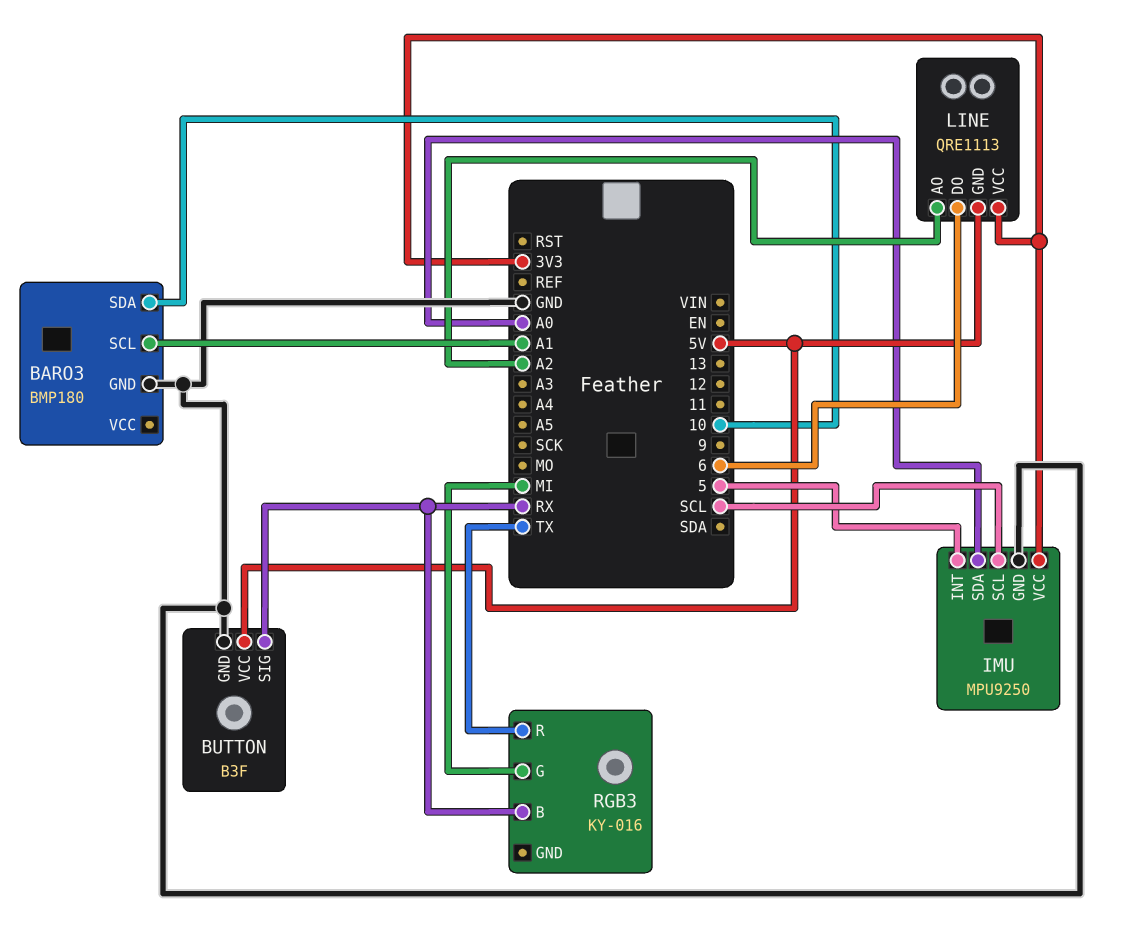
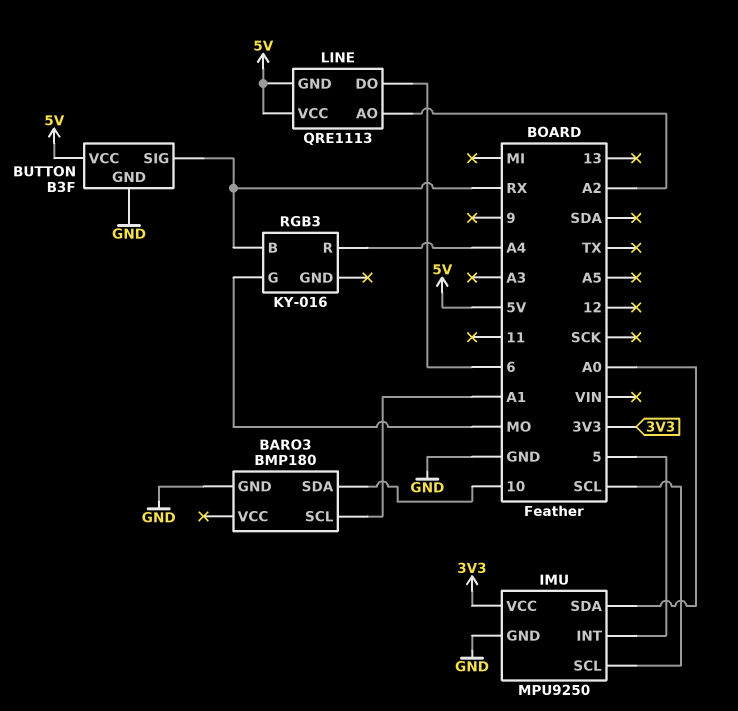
LINE pin VCC: 3V3 -> 5V
RGB3 pin G: MI -> MO
RGB3 pin R: TX -> A4

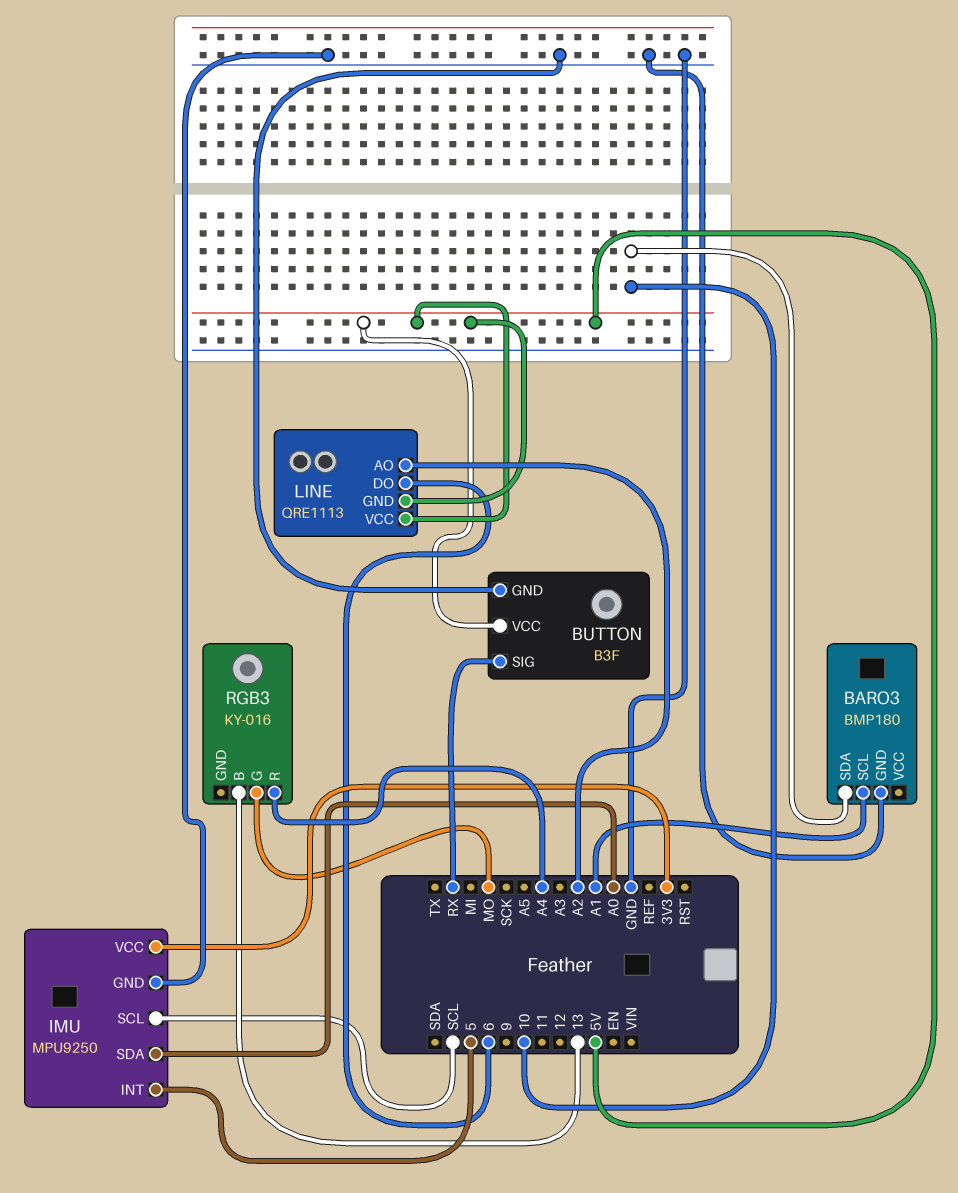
RGB3 pin B: RX -> 13

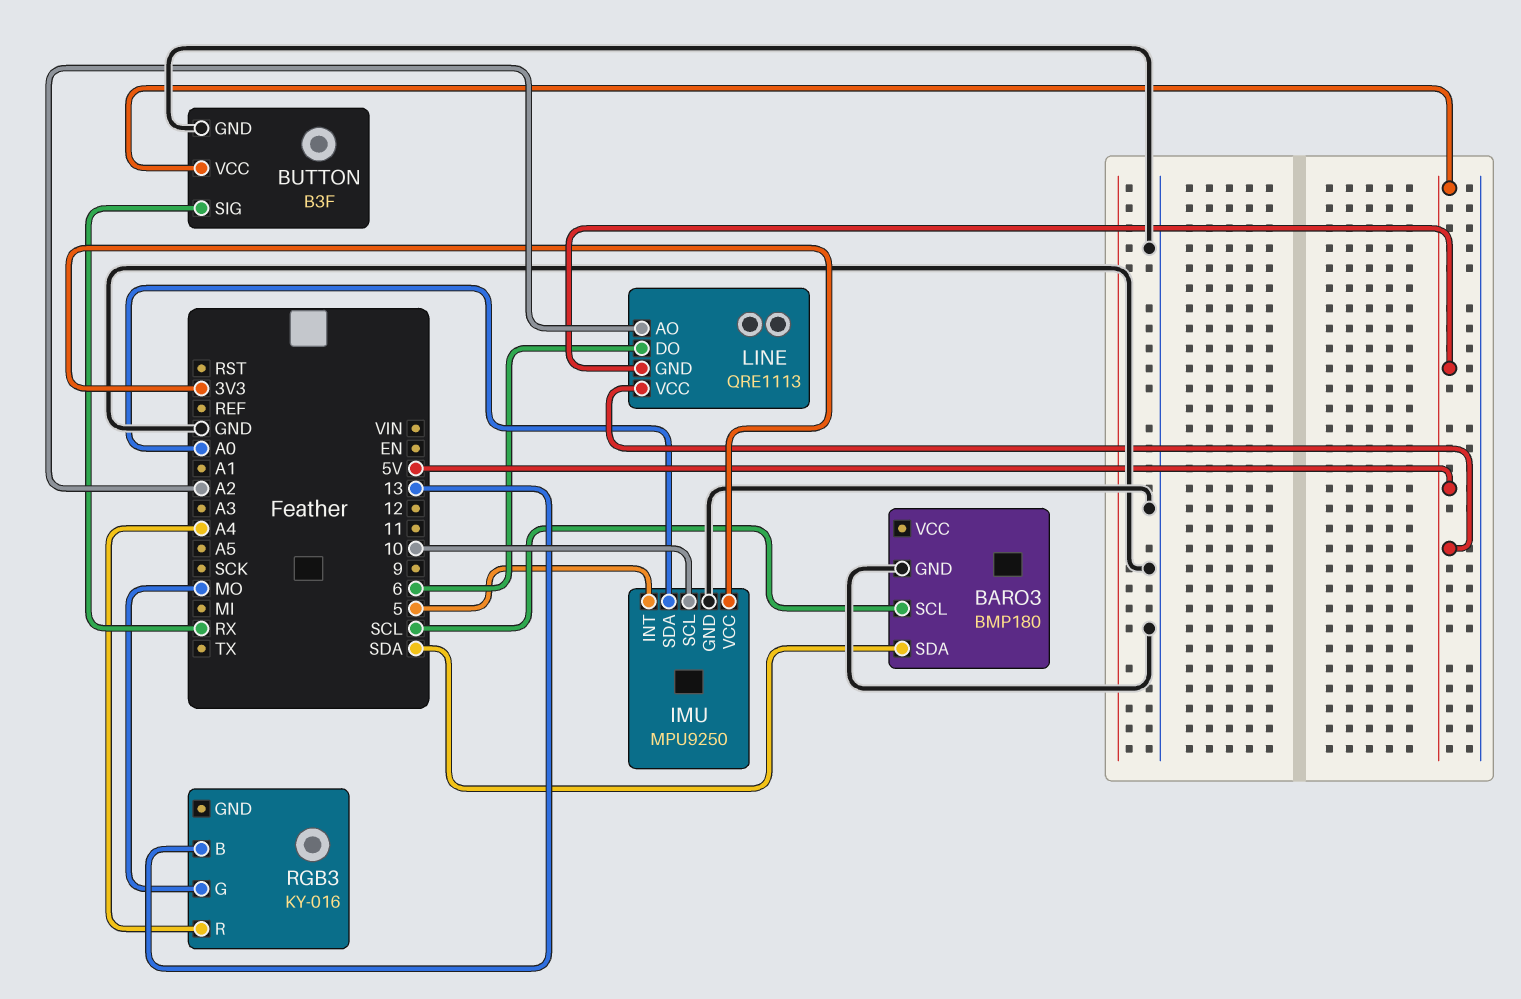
BARO3 pin SCL: A1 -> SCL
BARO3 pin SDA: 10 -> SDA
IMU pin SCL: SCL -> 10

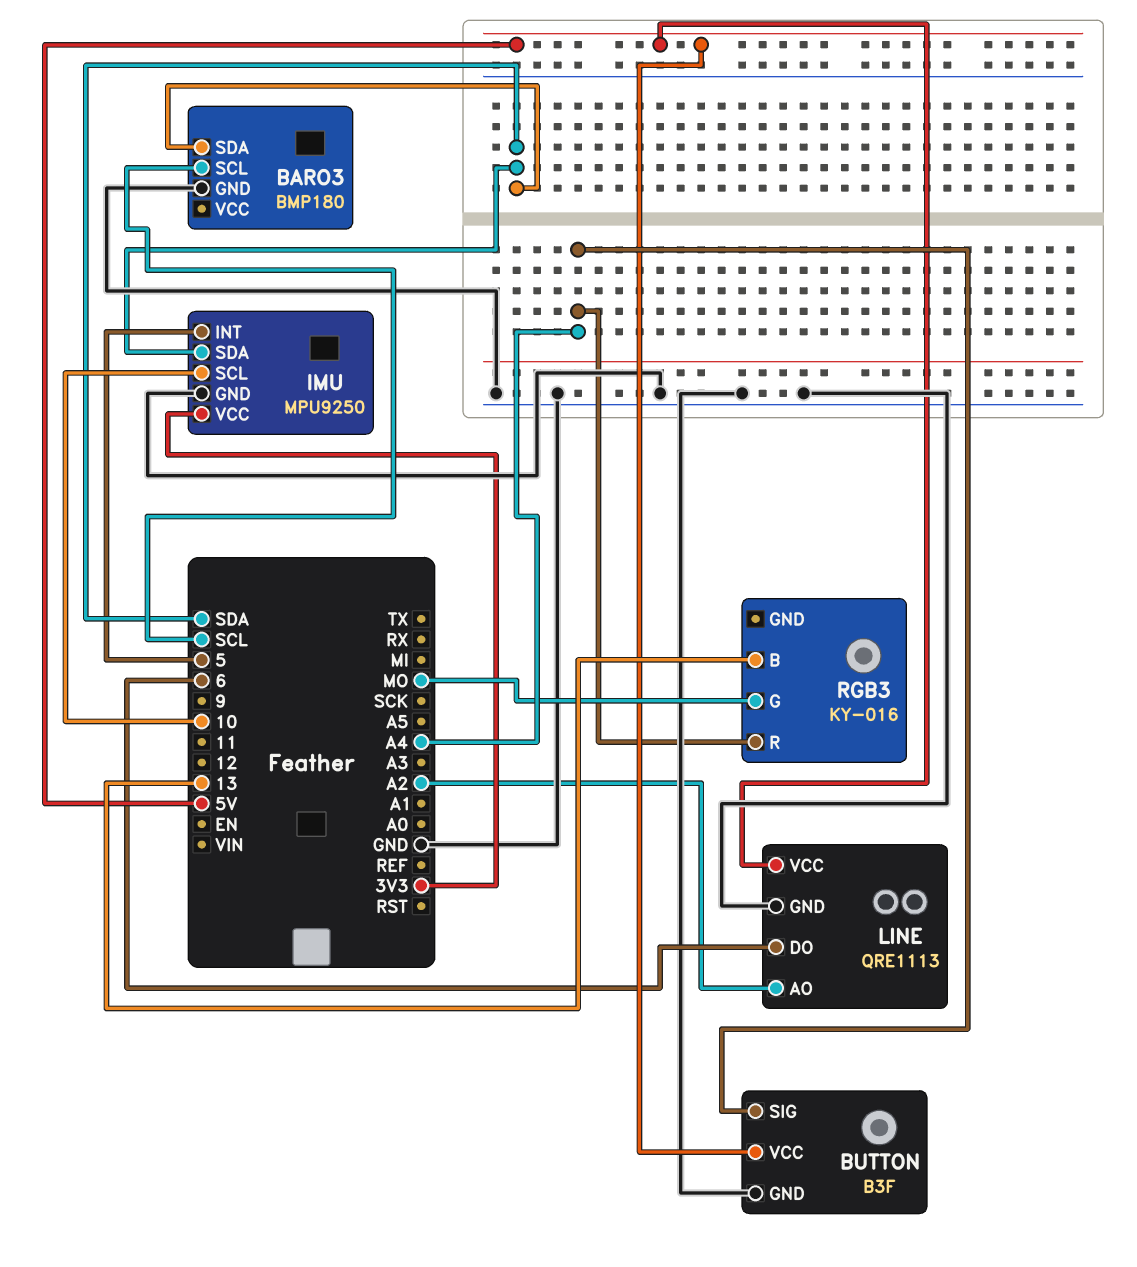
BUTTON pin SIG: RX -> A4
IMU pin SDA: A0 -> SDA
LINE pin GND: 5V -> GND

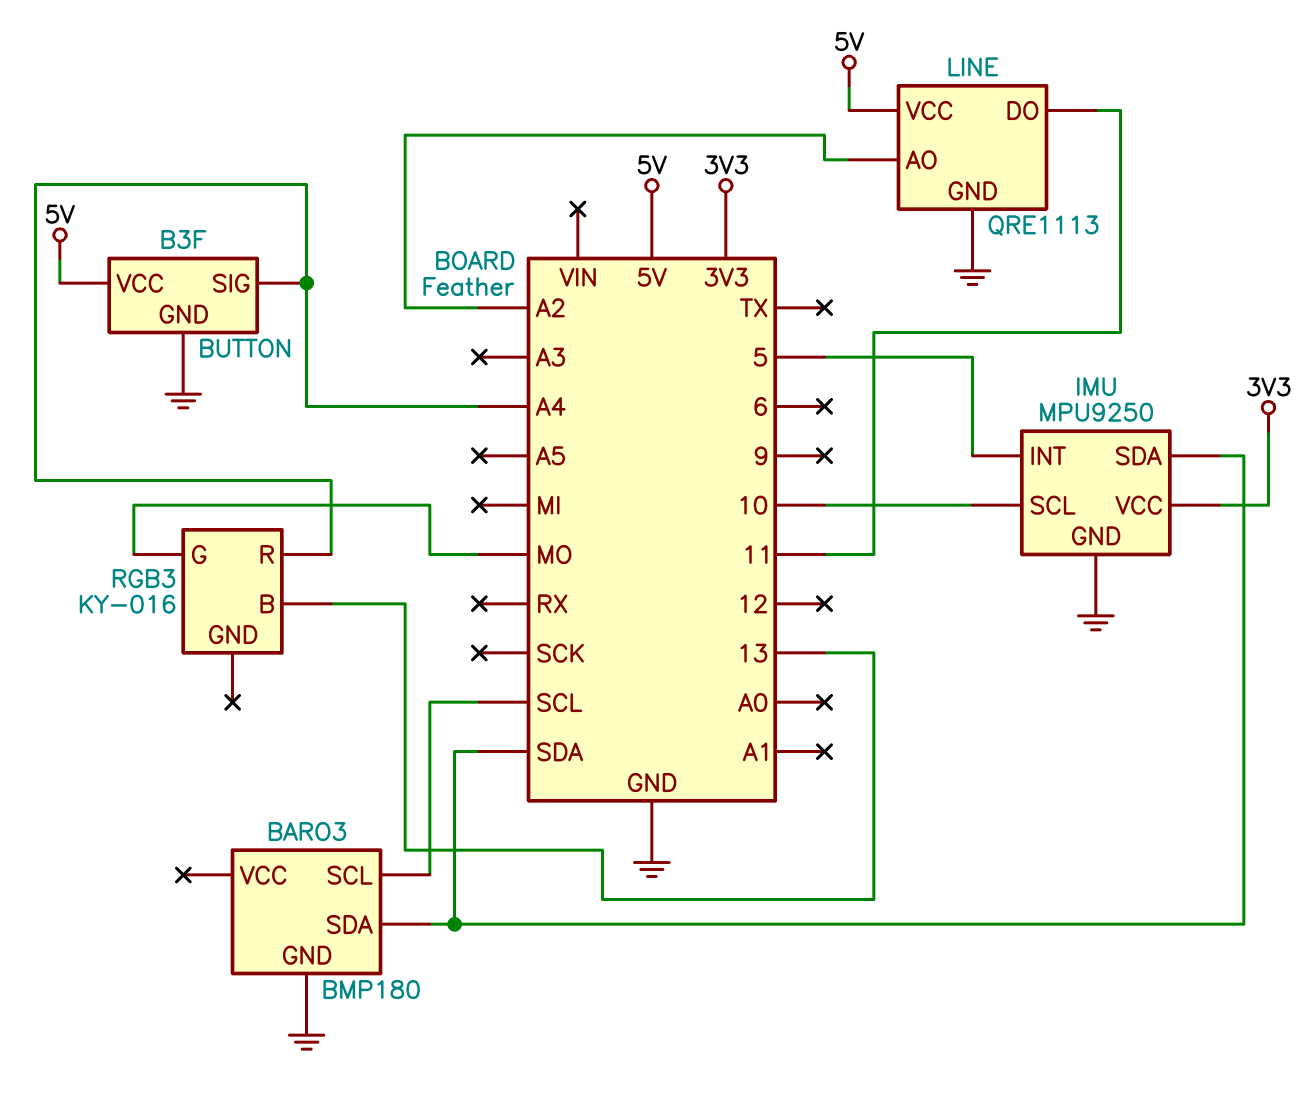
LINE pin DO: 6 -> 11

